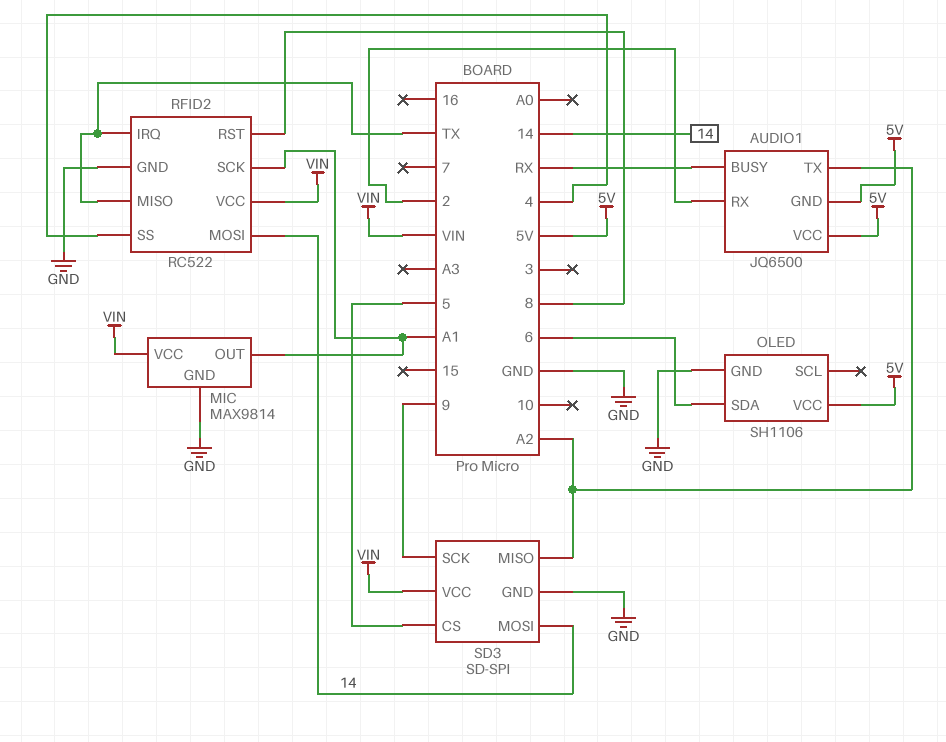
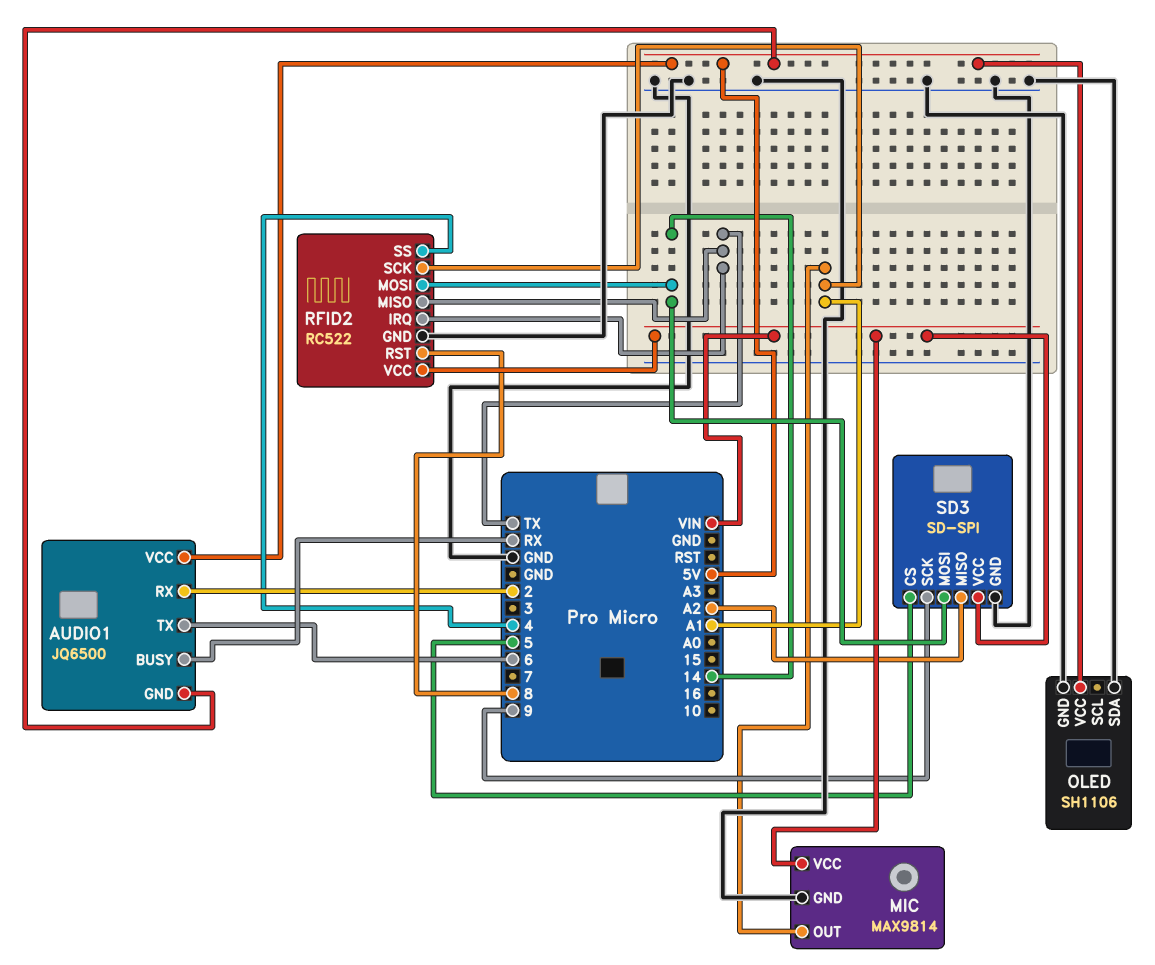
AUDIO1 pin TX: A2 -> 6
OLED pin SDA: 6 -> GND

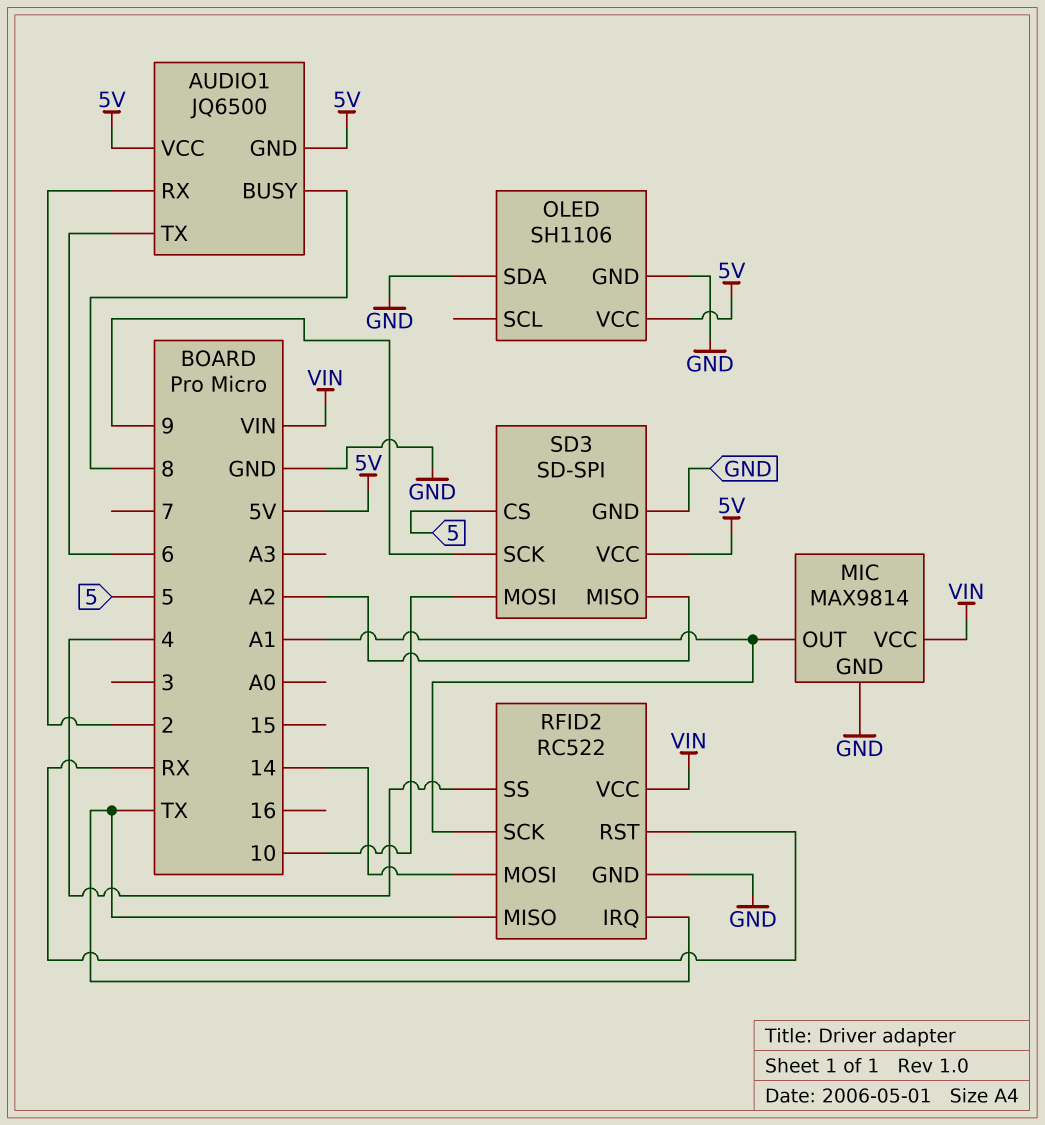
AUDIO1 pin BUSY: RX -> 8
RFID2 pin RST: 8 -> RX
SD3 pin MOSI: 14 -> 10
SD3 pin VCC: VIN -> 5V

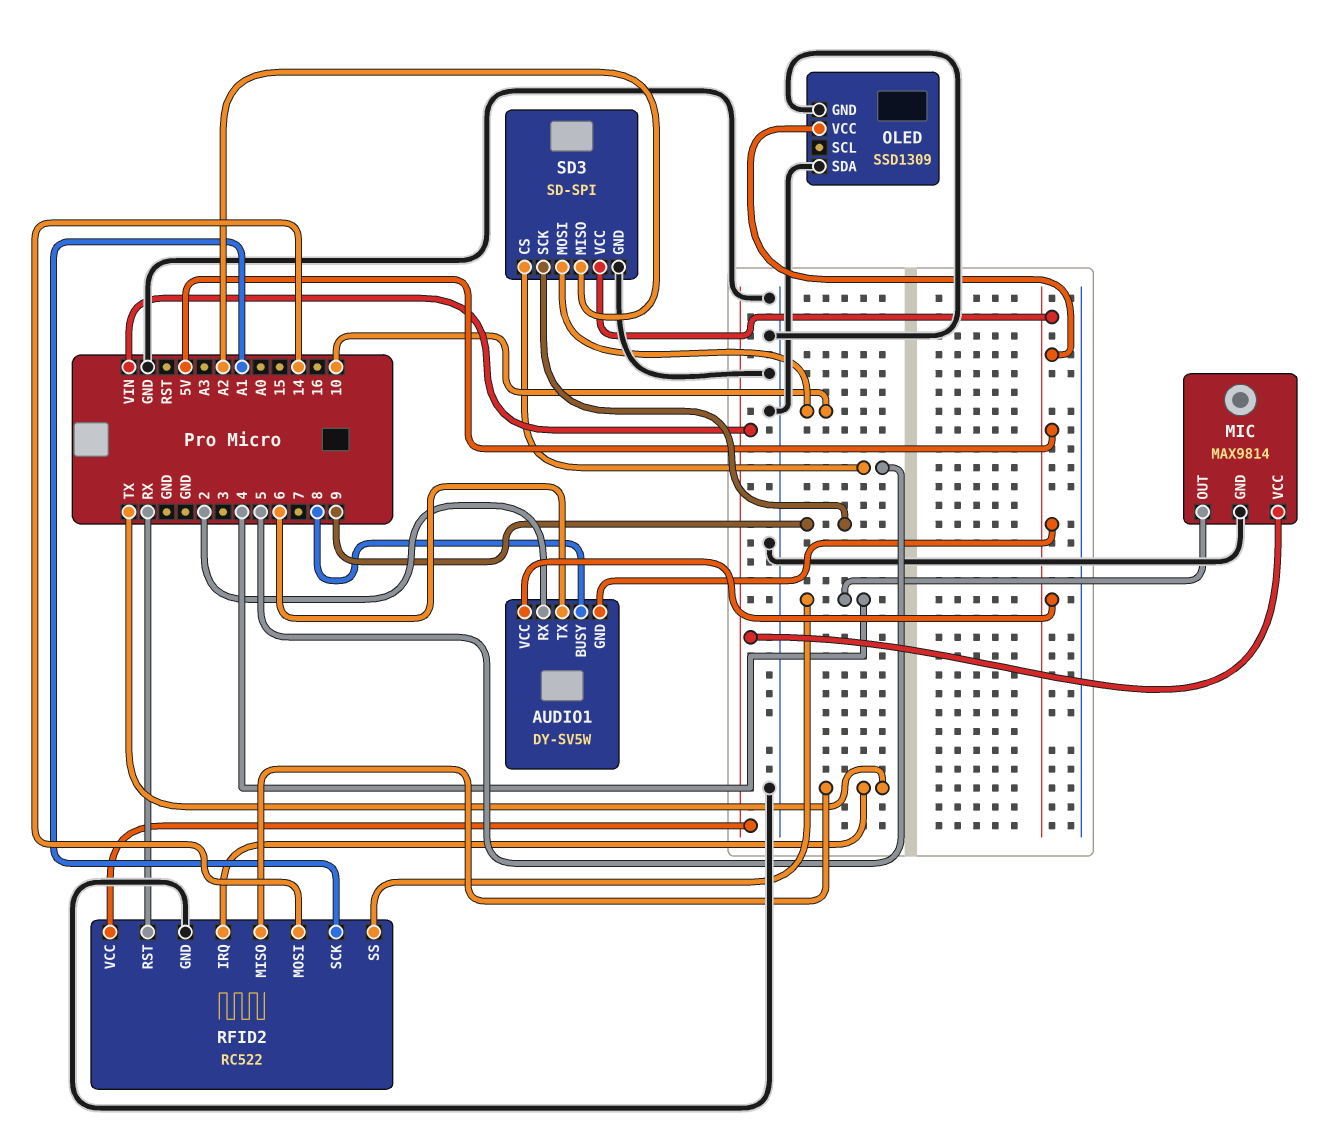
AUDIO1: JQ6500 -> DY-SV5W
MIC pin OUT: A1 -> 4
OLED: SH1106 -> SSD1309

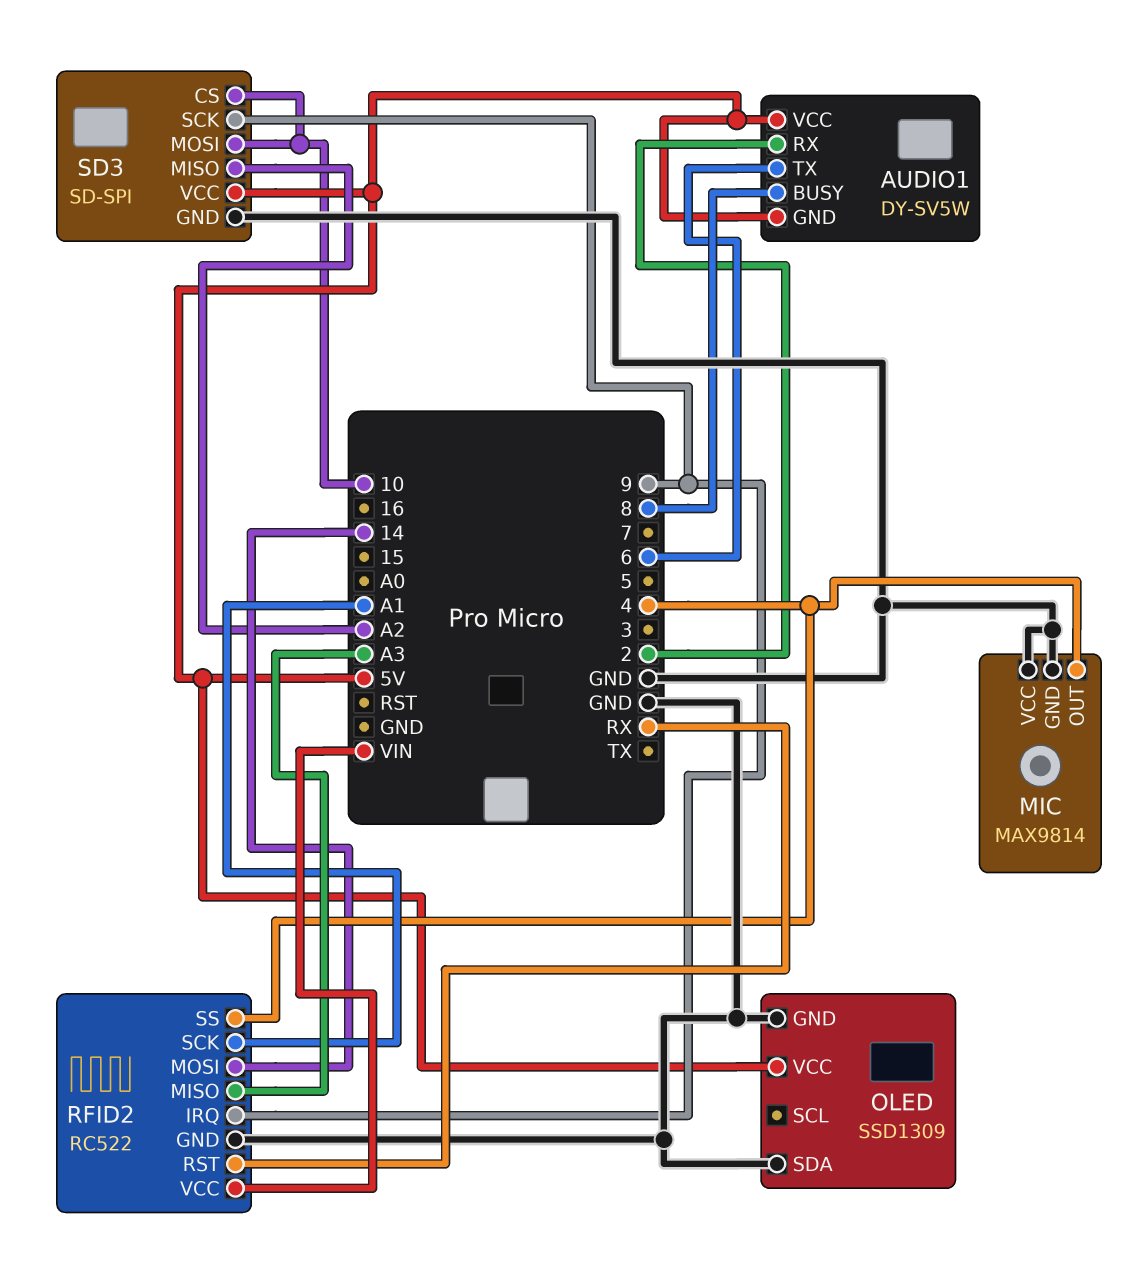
MIC pin VCC: VIN -> GND
RFID2 pin IRQ: TX -> 9
RFID2 pin MISO: TX -> A3
SD3 pin CS: 5 -> 10

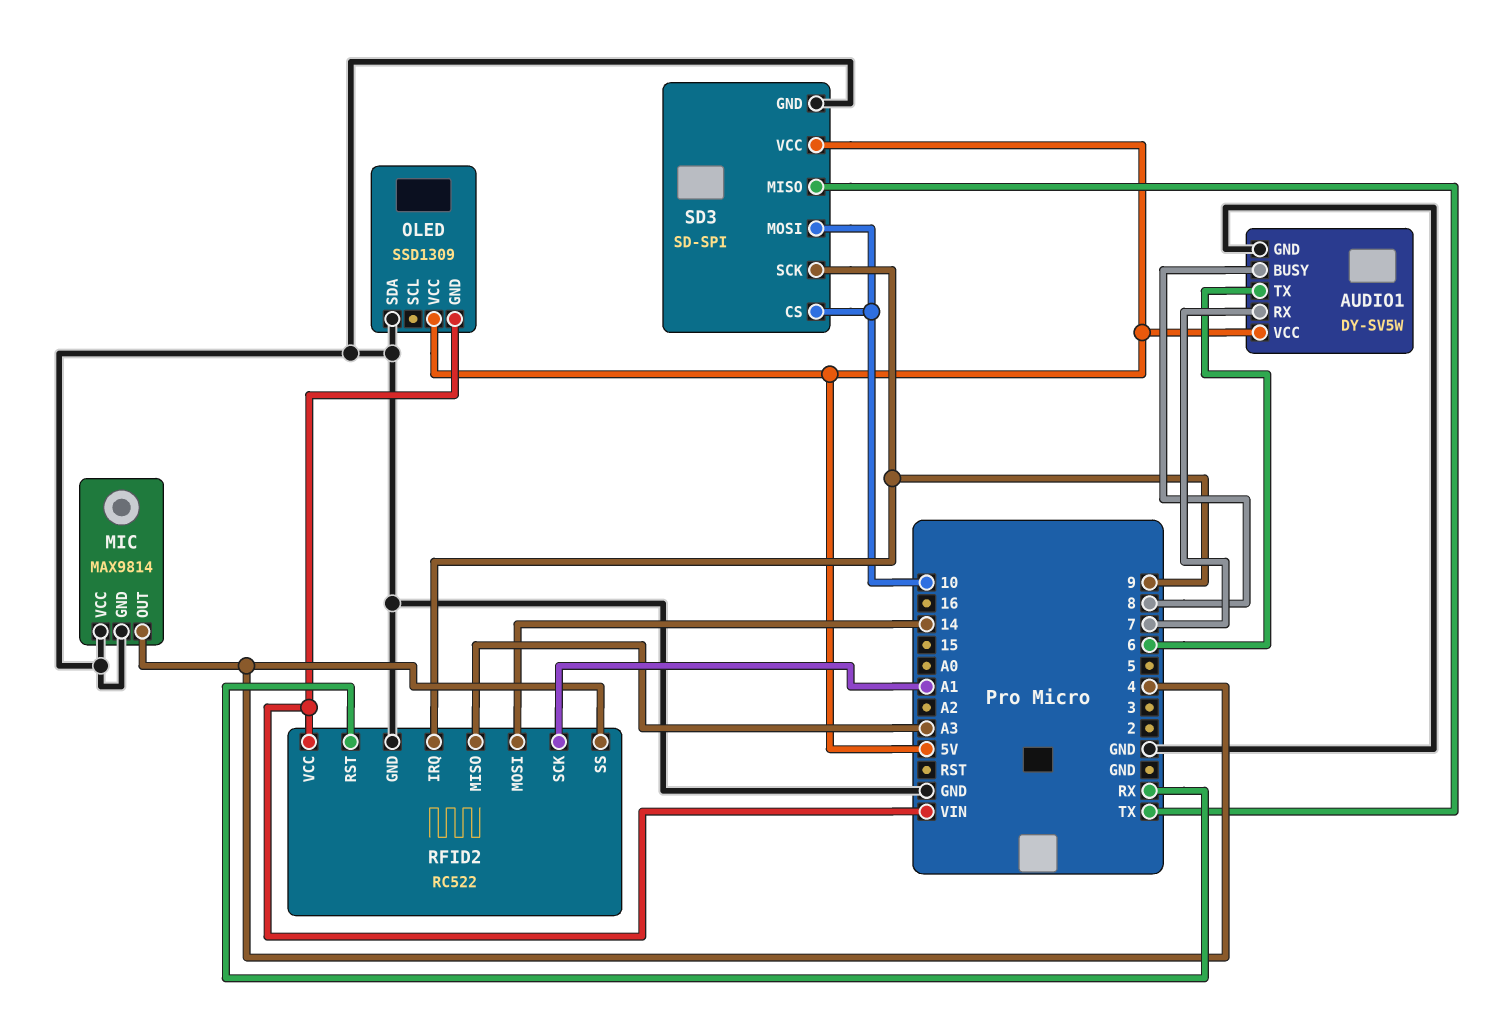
AUDIO1 pin GND: 5V -> GND
AUDIO1 pin RX: 2 -> 7
OLED pin GND: GND -> VIN
SD3 pin MISO: A2 -> TX

